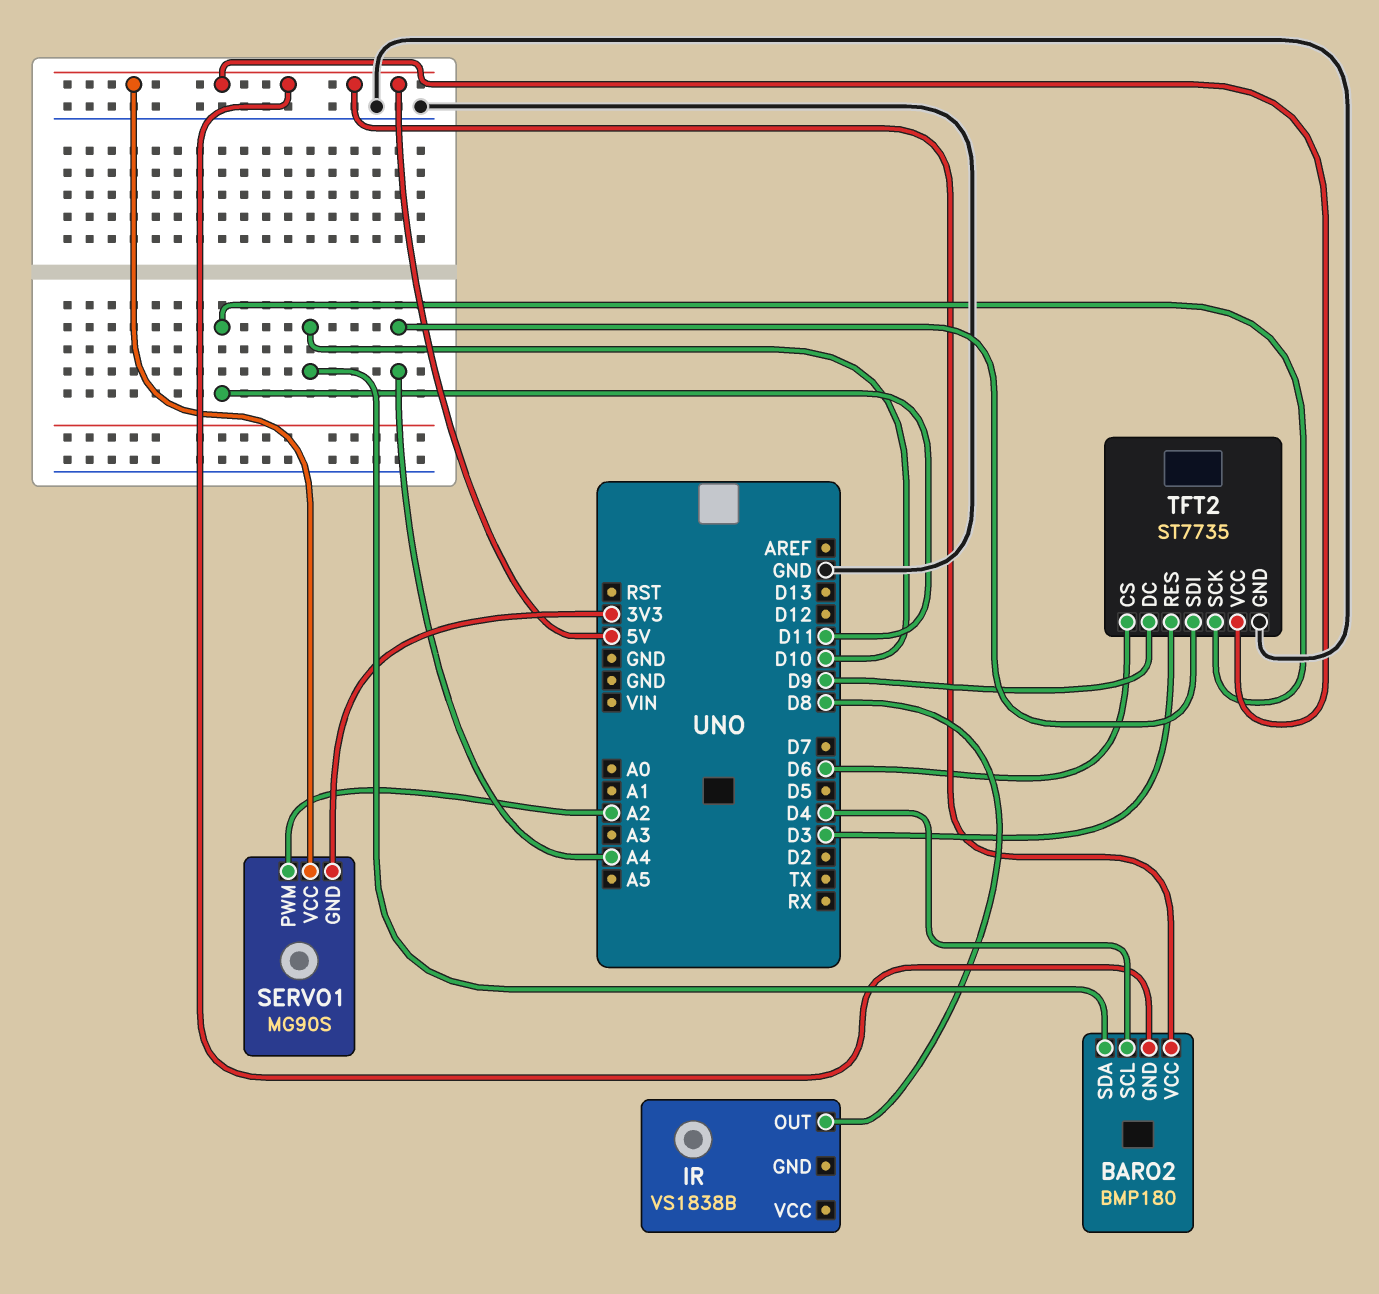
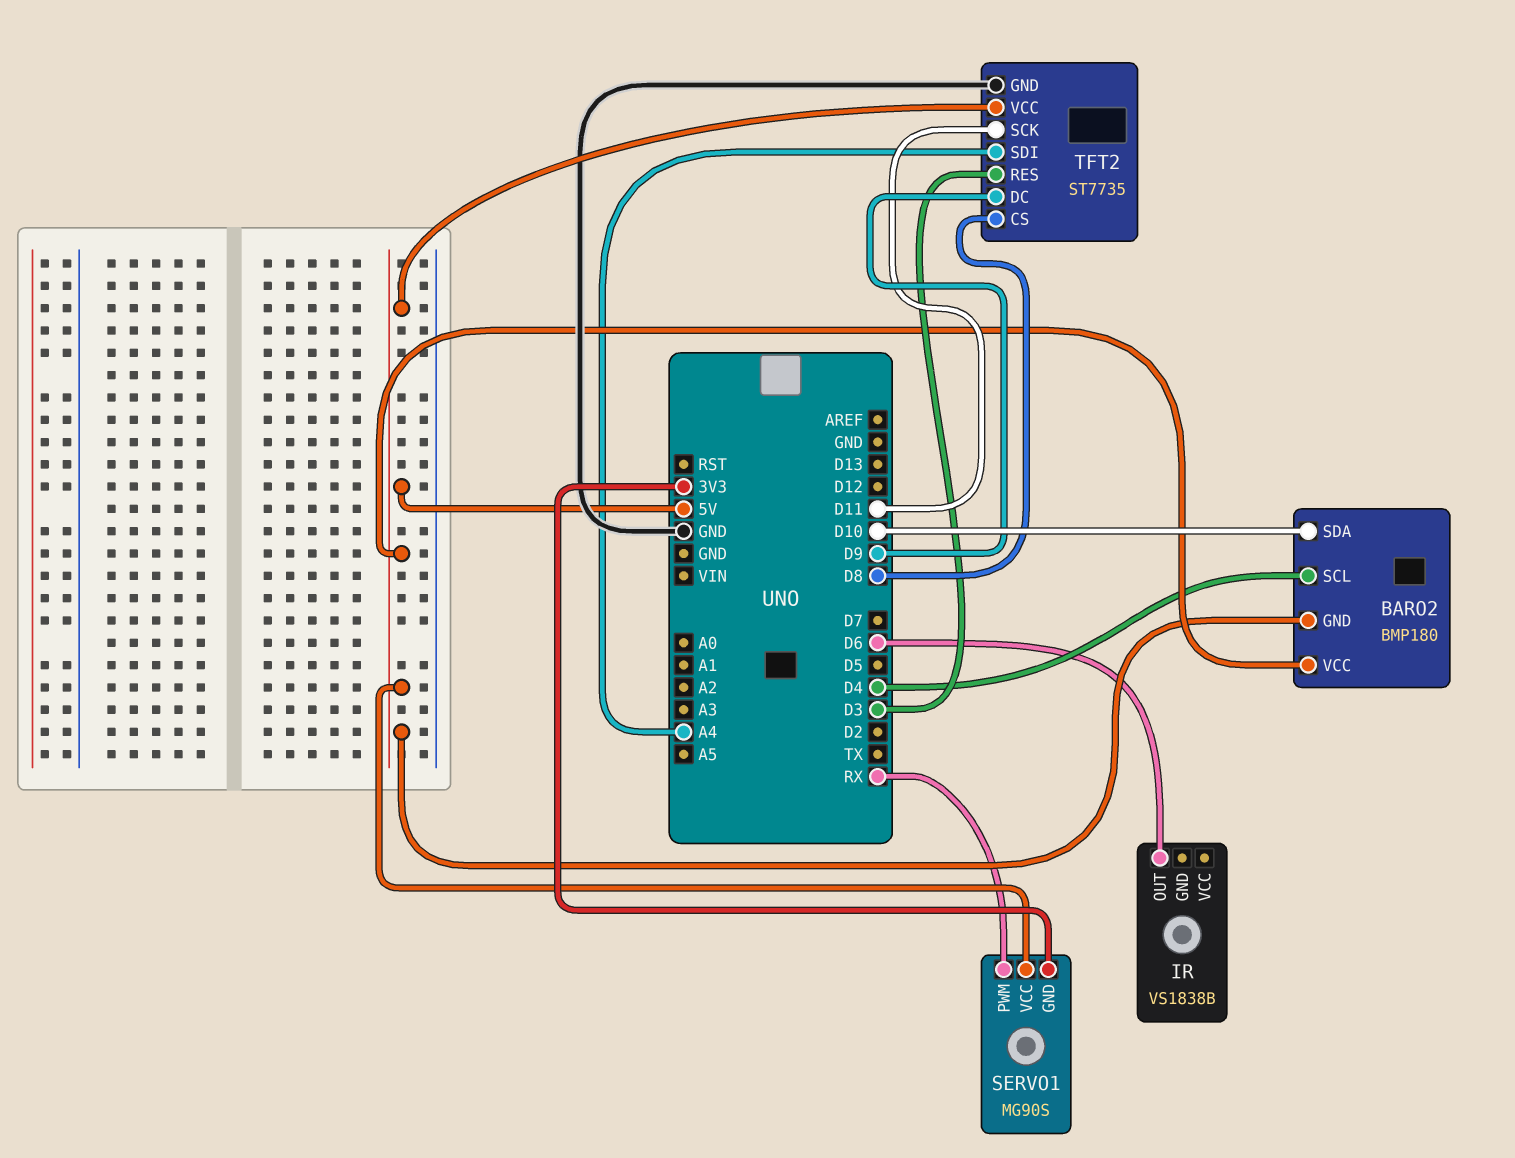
IR pin OUT: D8 -> D6
SERVO1 pin PWM: A2 -> RX
TFT2 pin CS: D6 -> D8

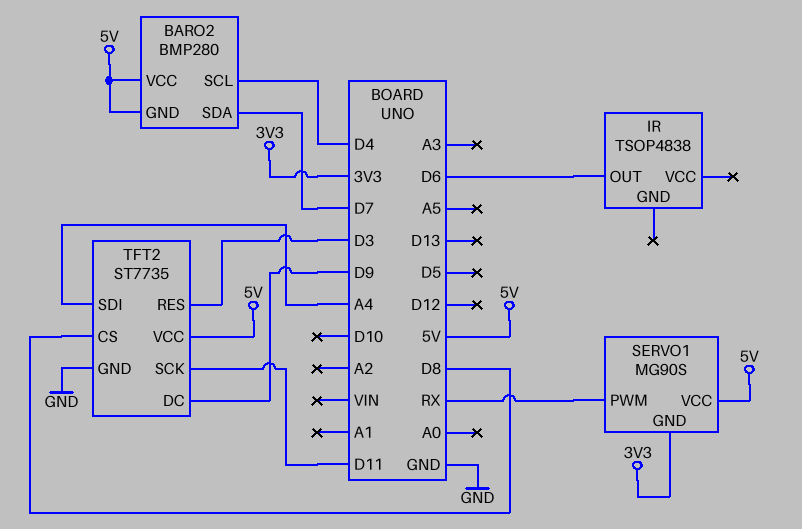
BARO2: BMP180 -> BMP280
BARO2 pin SDA: D10 -> D7
IR: VS1838B -> TSOP4838

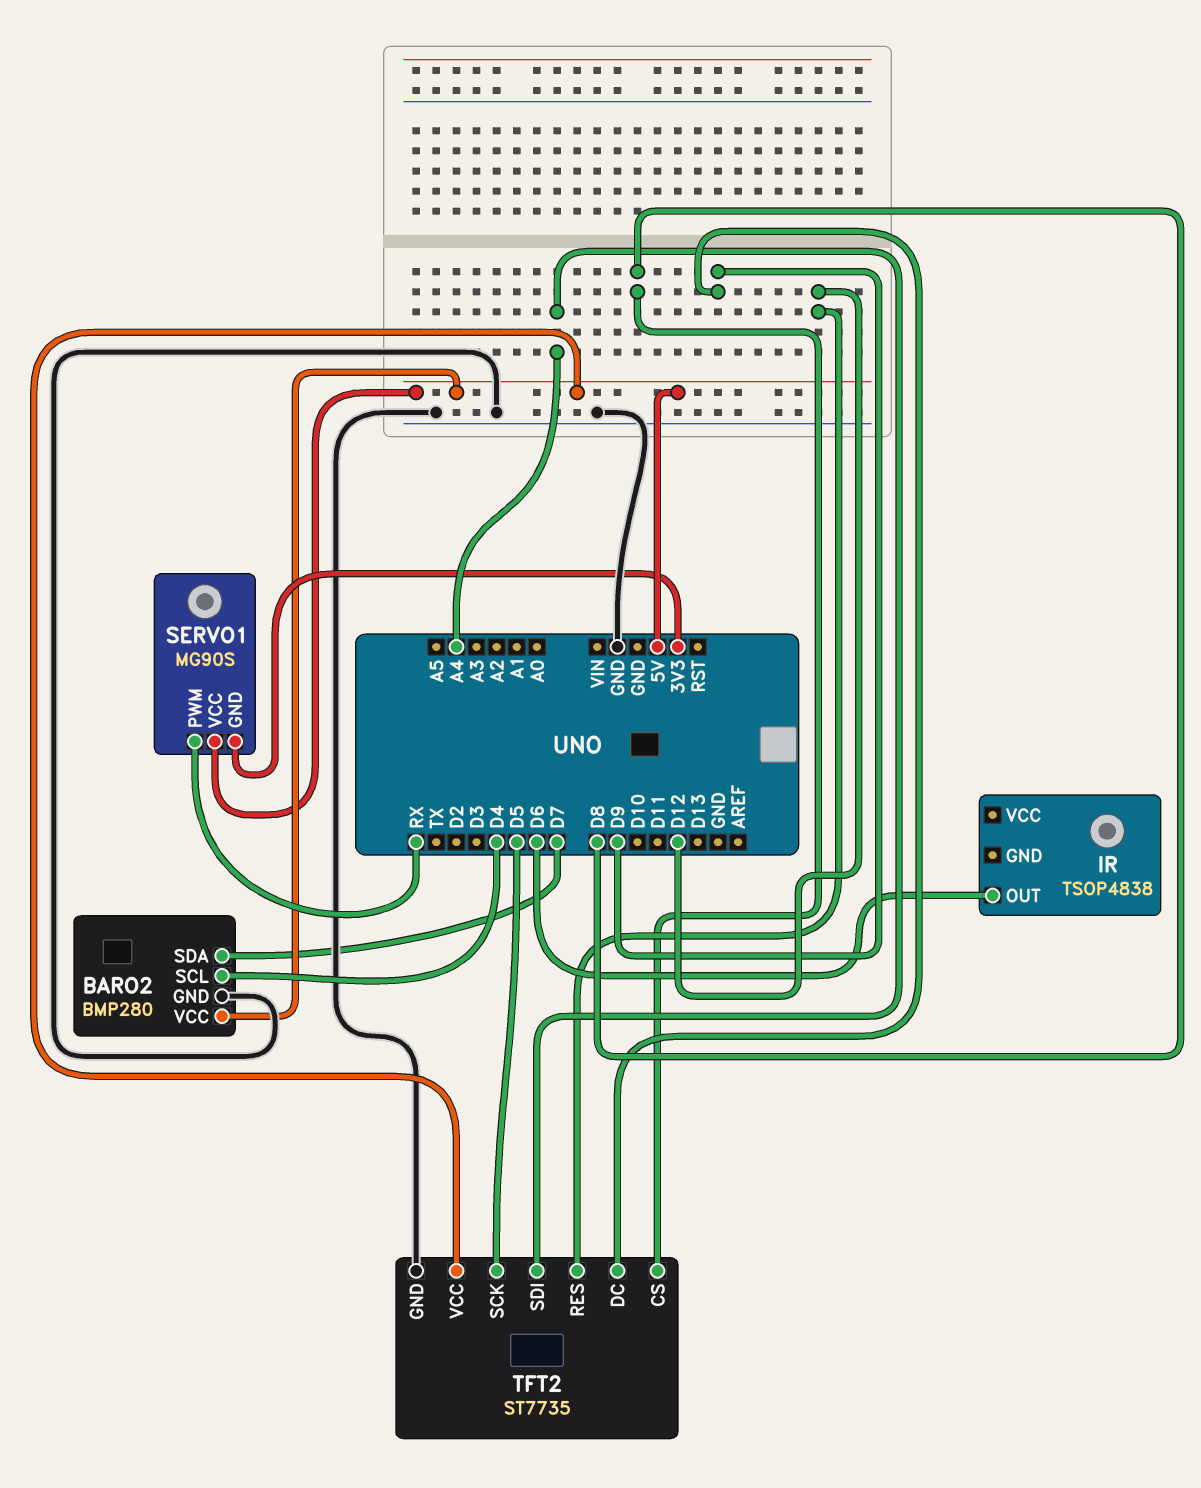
BARO2 pin GND: 5V -> GND
TFT2 pin RES: D3 -> D12
TFT2 pin SCK: D11 -> D5

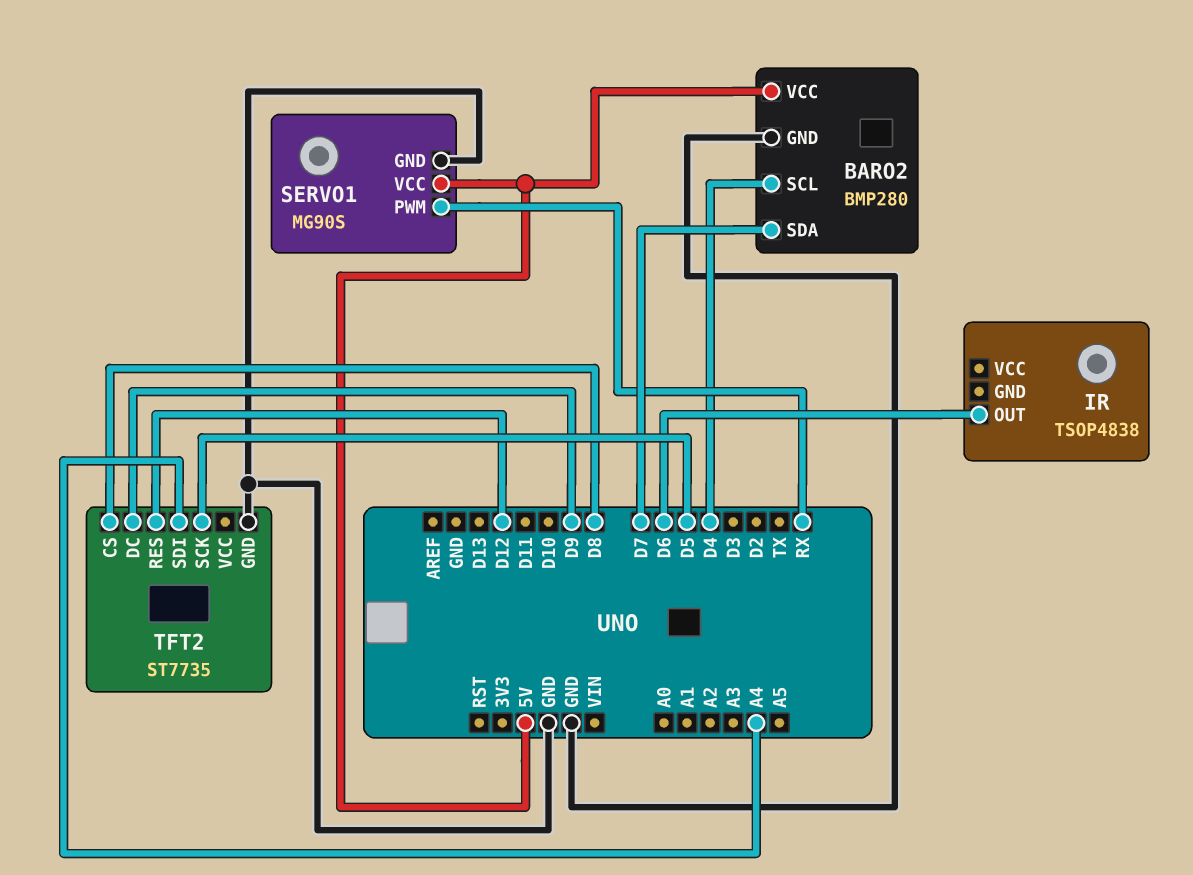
SERVO1 pin GND: 3V3 -> GND
TFT2 pin VCC: 5V -> none

